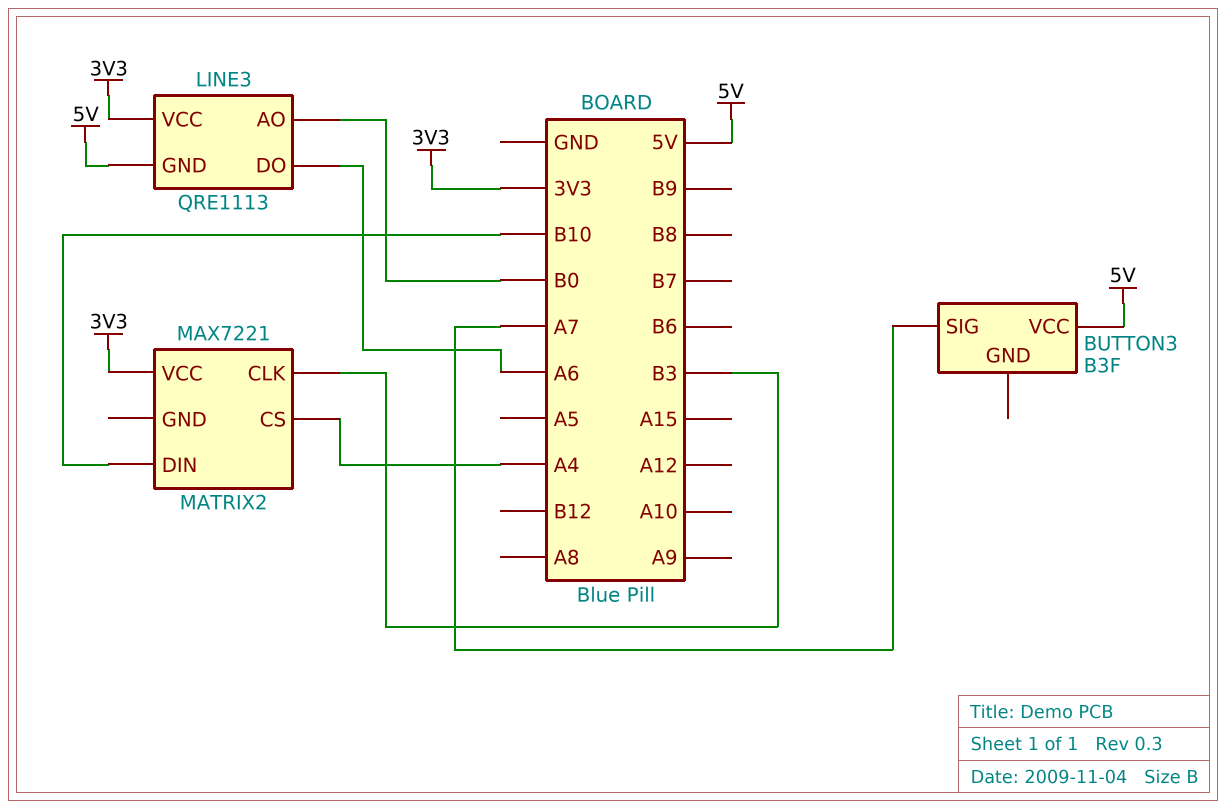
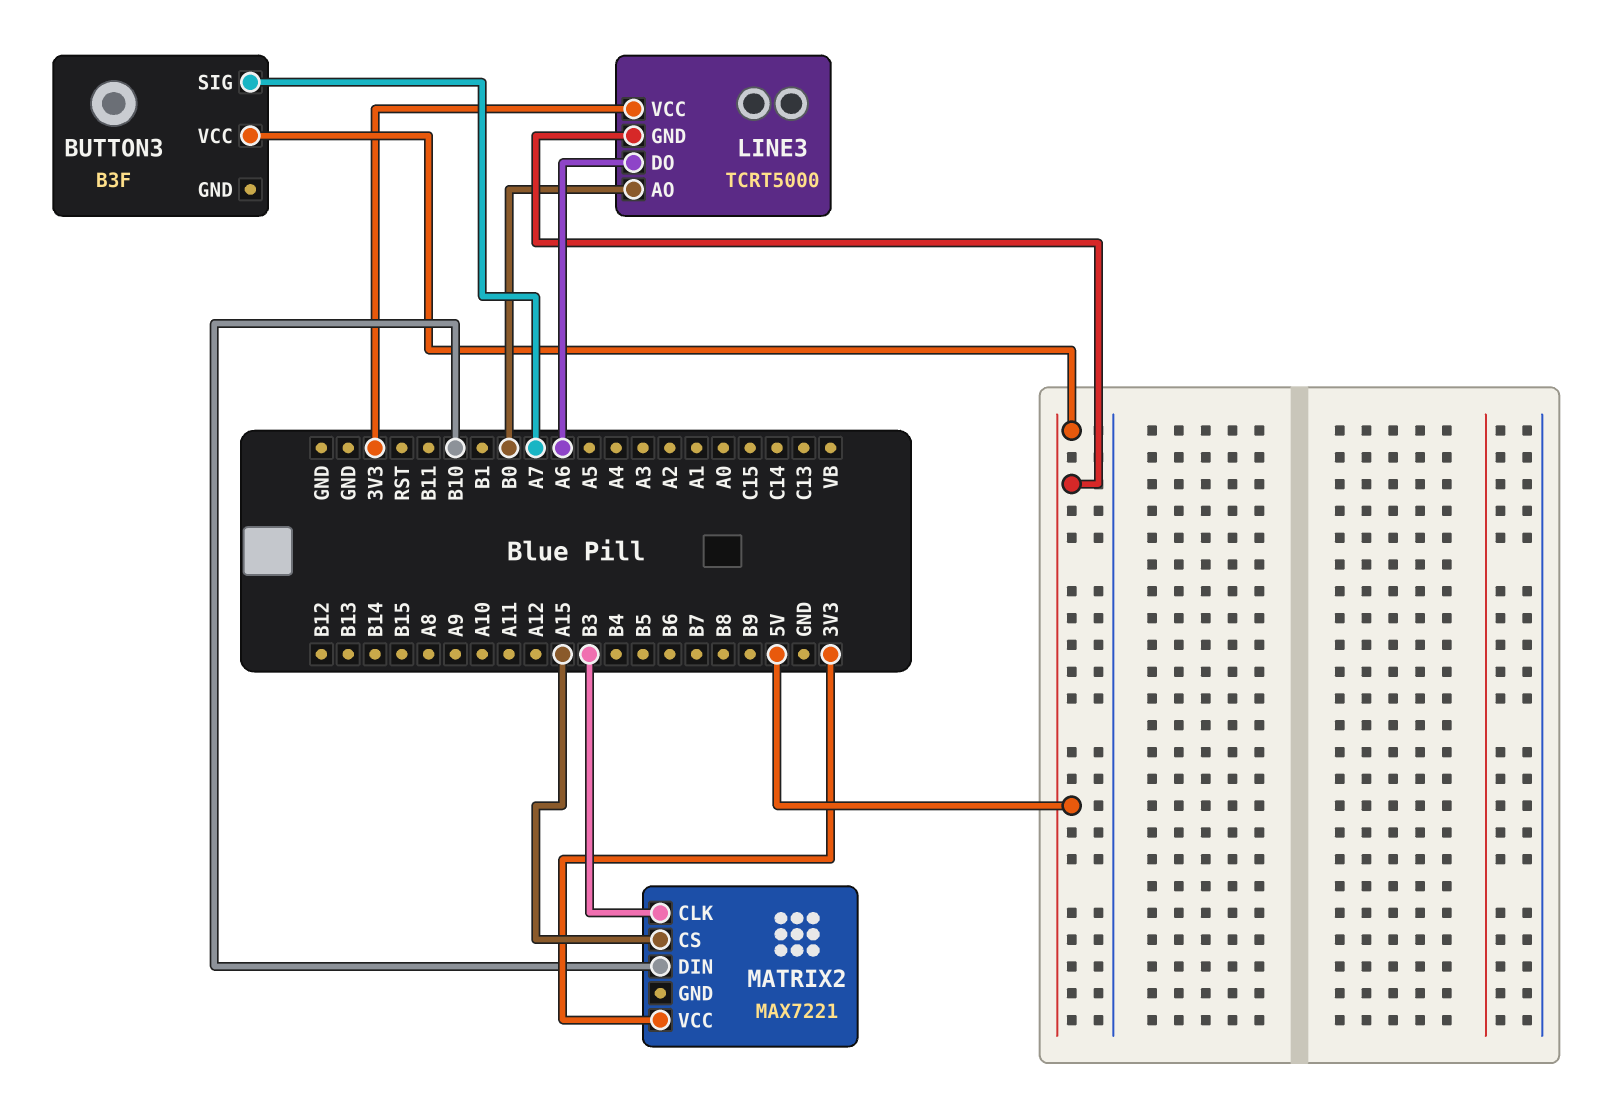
LINE3: QRE1113 -> TCRT5000
MATRIX2 pin CS: A4 -> A15

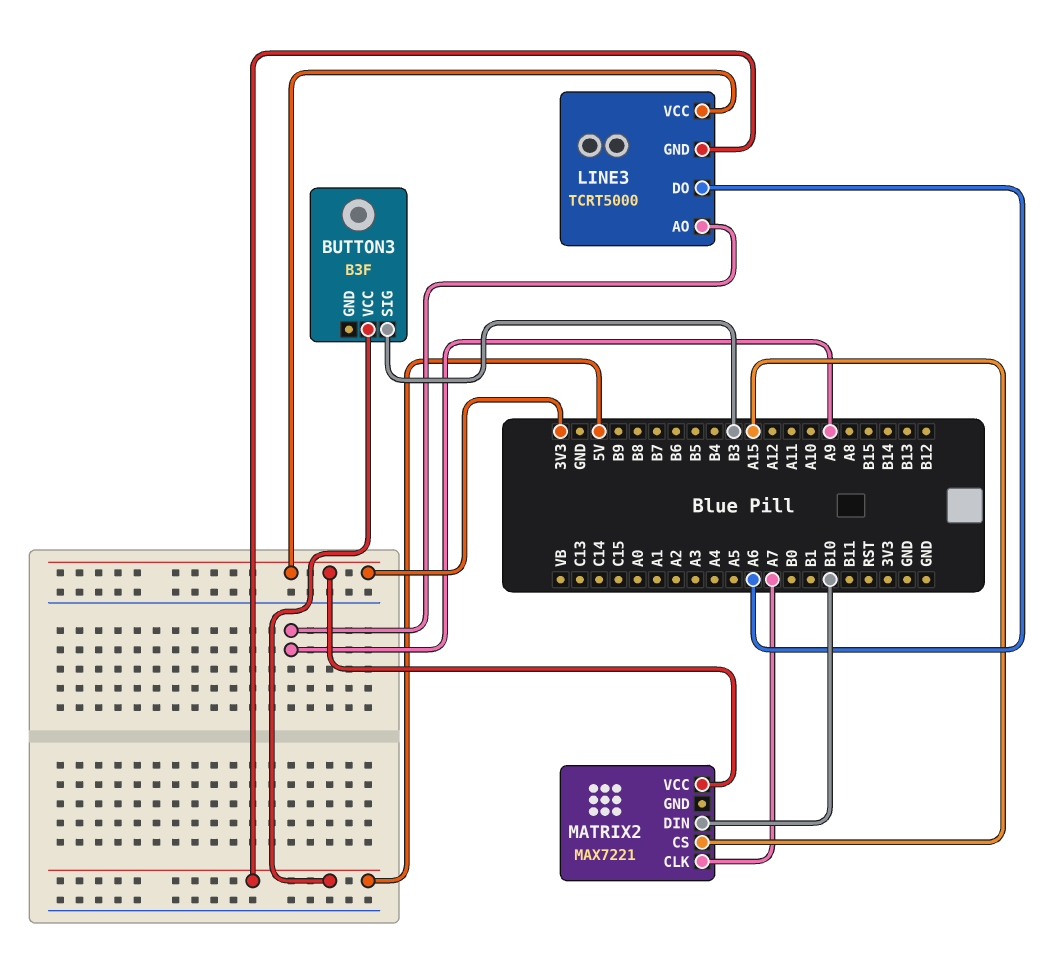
BUTTON3 pin SIG: A7 -> B3
LINE3 pin AO: B0 -> A9
MATRIX2 pin CLK: B3 -> A7

